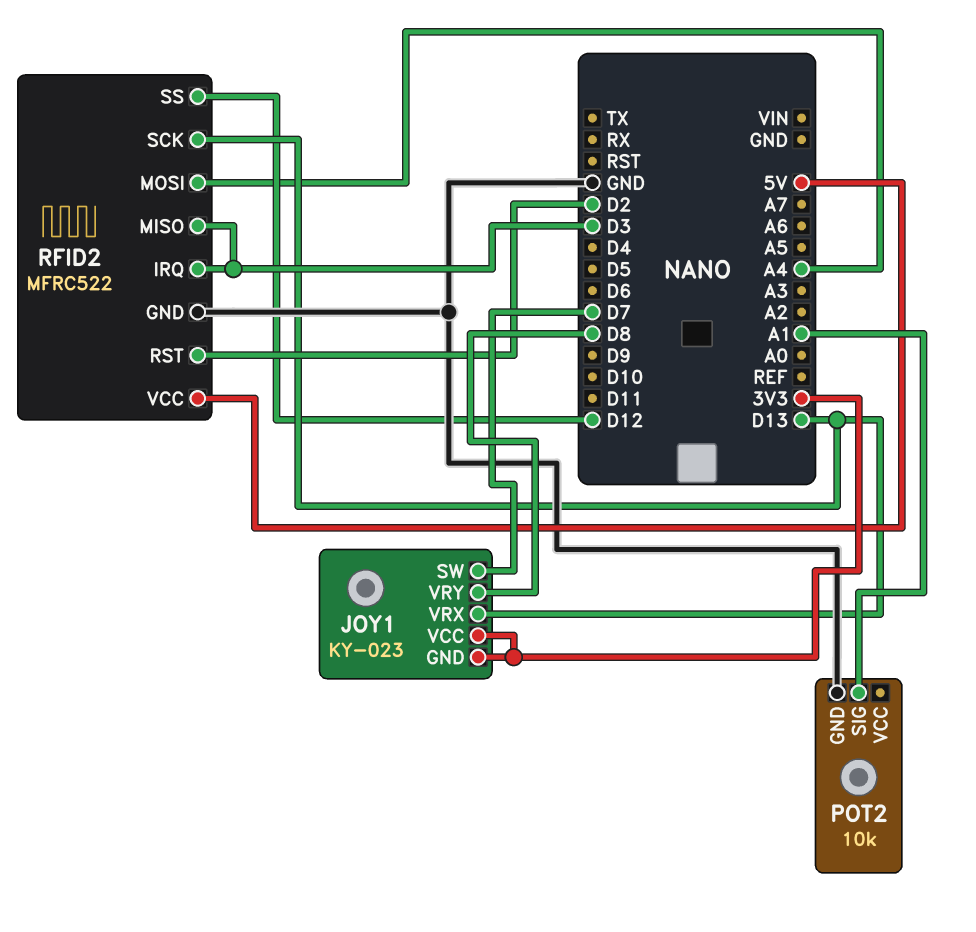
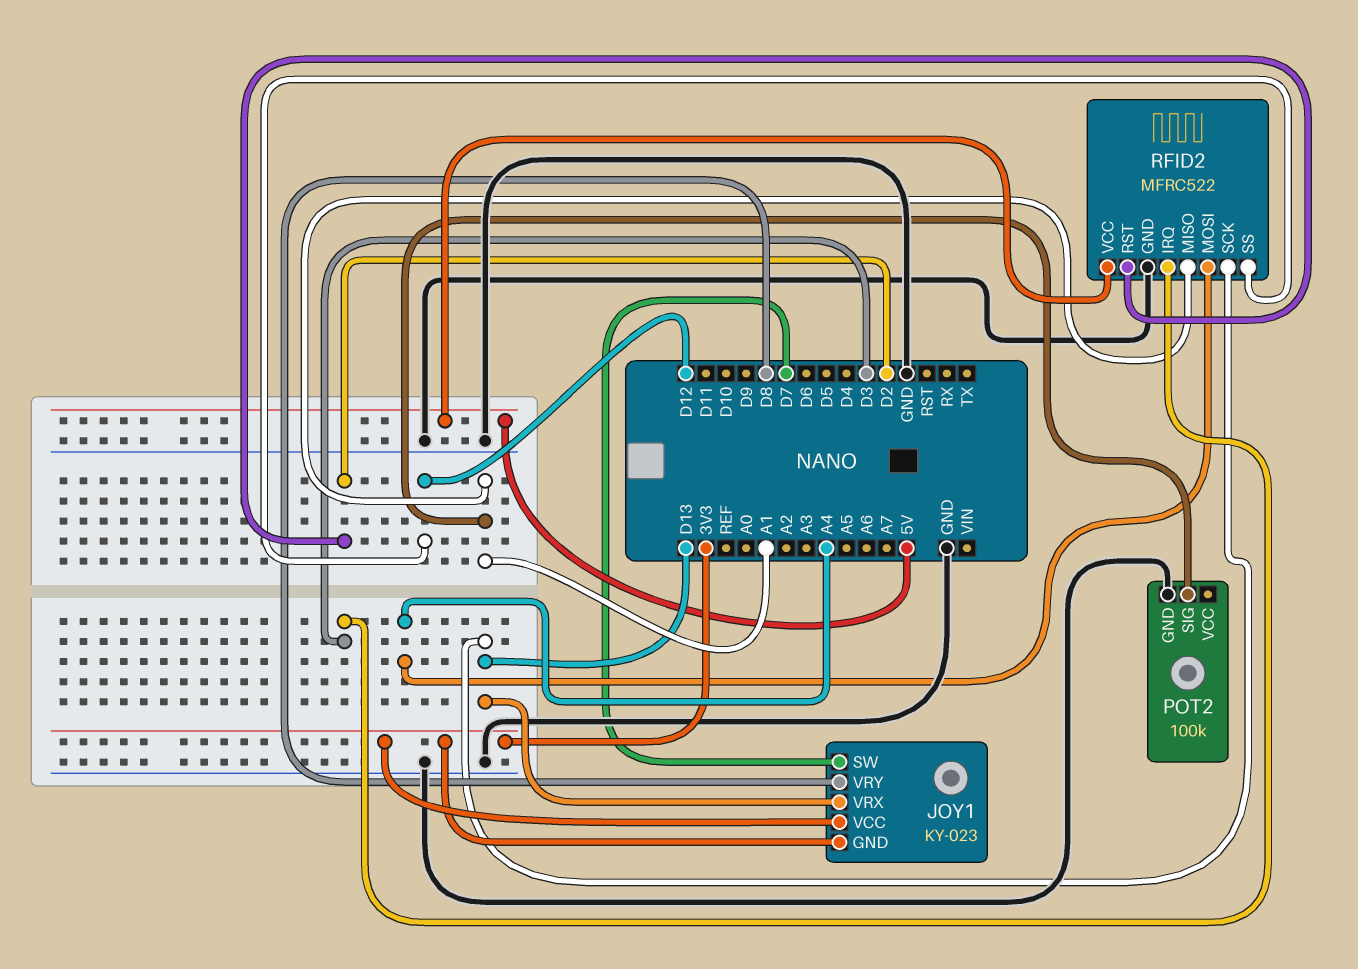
POT2: 10k -> 100k
RFID2 pin MISO: D3 -> A1

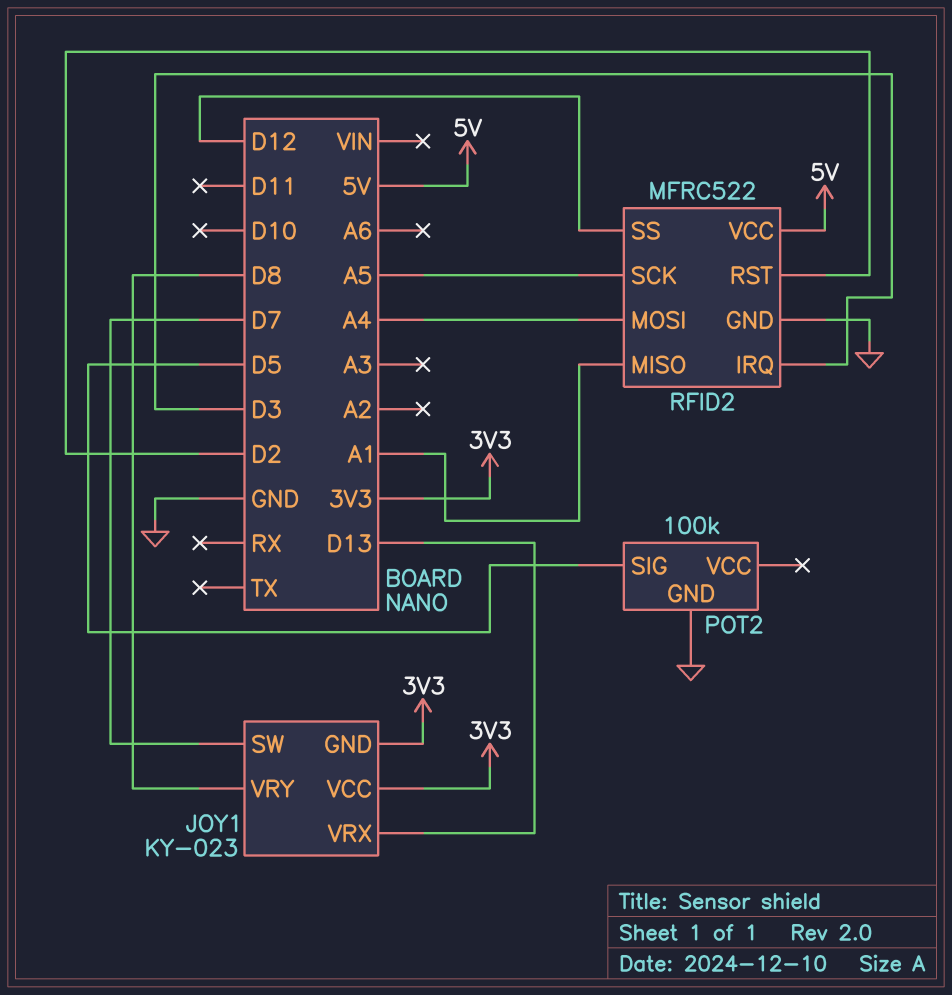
POT2 pin SIG: A1 -> D5
RFID2 pin SCK: D13 -> A5

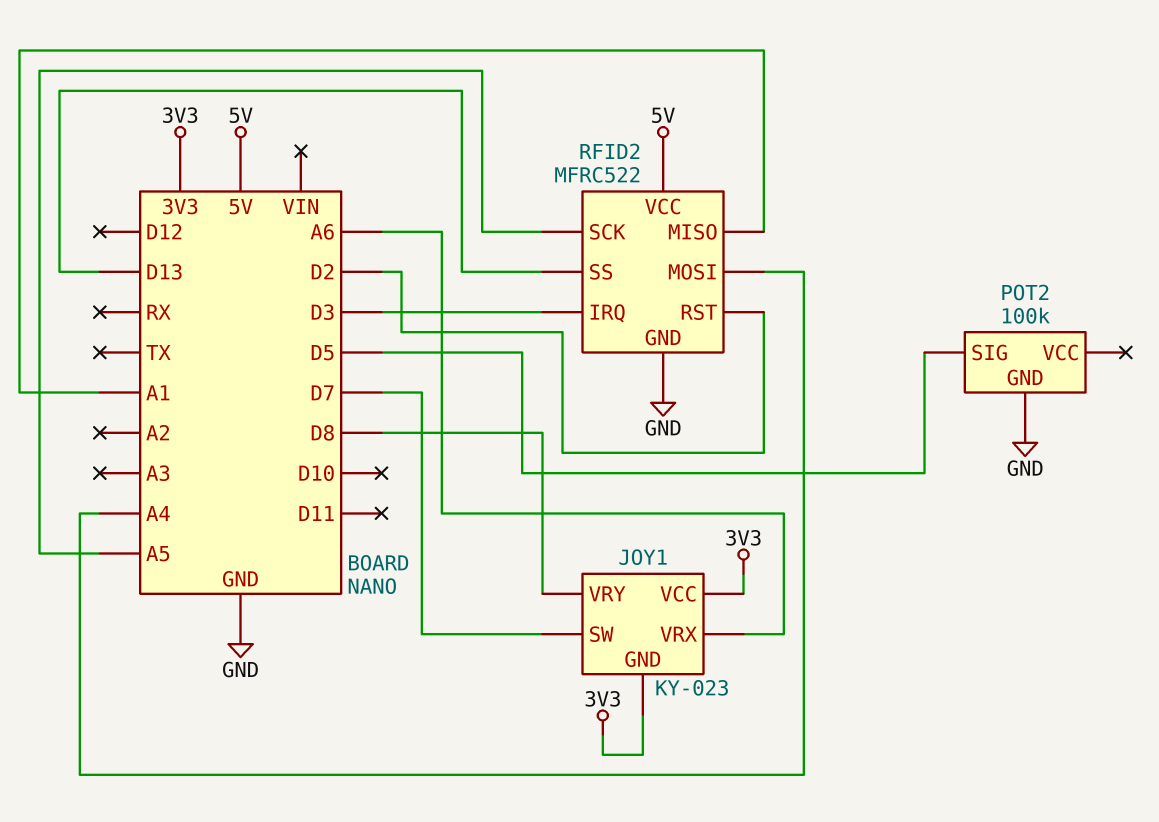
JOY1 pin VRX: D13 -> A6
RFID2 pin SS: D12 -> D13

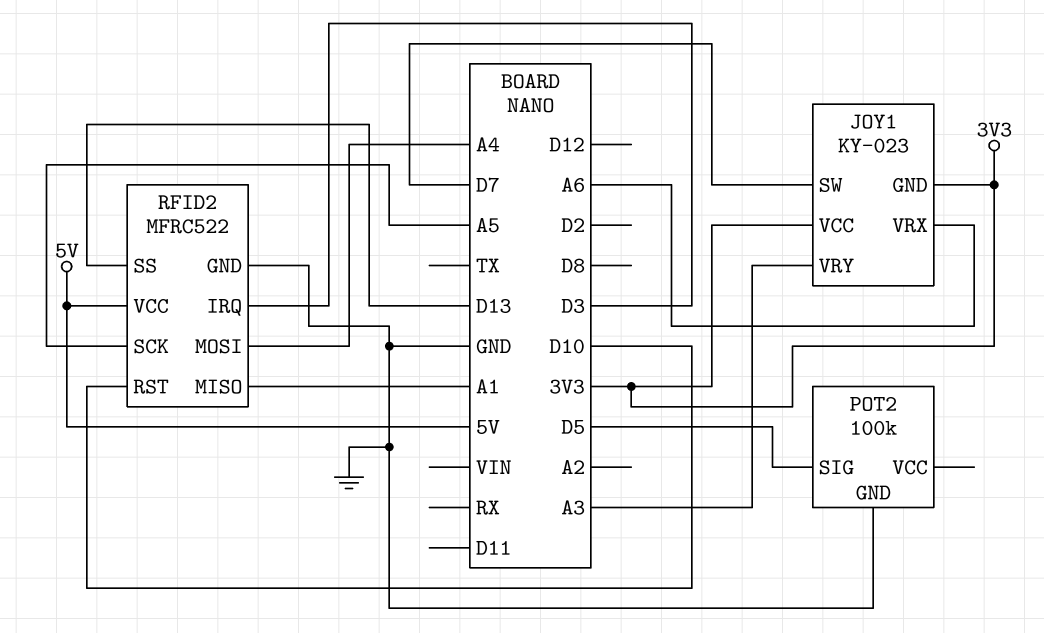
JOY1 pin VRY: D8 -> A3
RFID2 pin RST: D2 -> D10

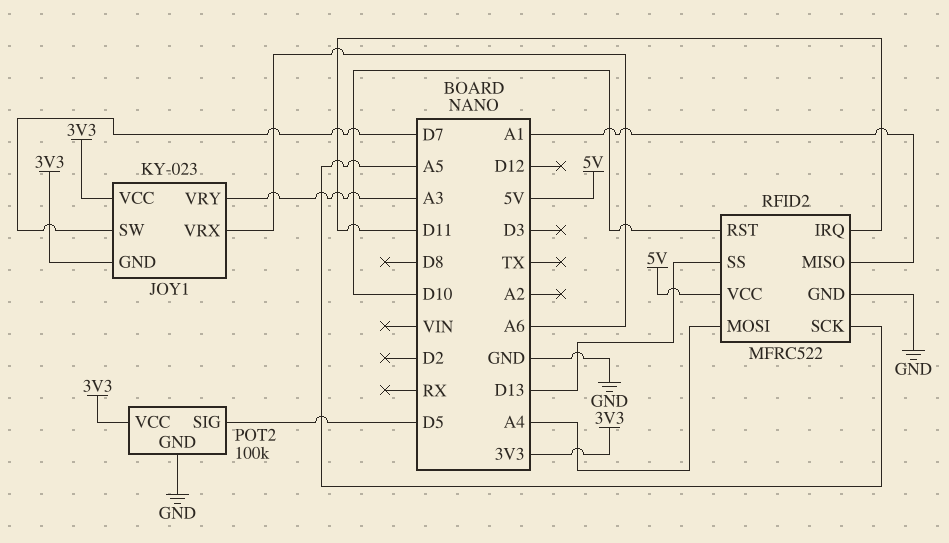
POT2 pin VCC: none -> 3V3
RFID2 pin IRQ: D3 -> D11

